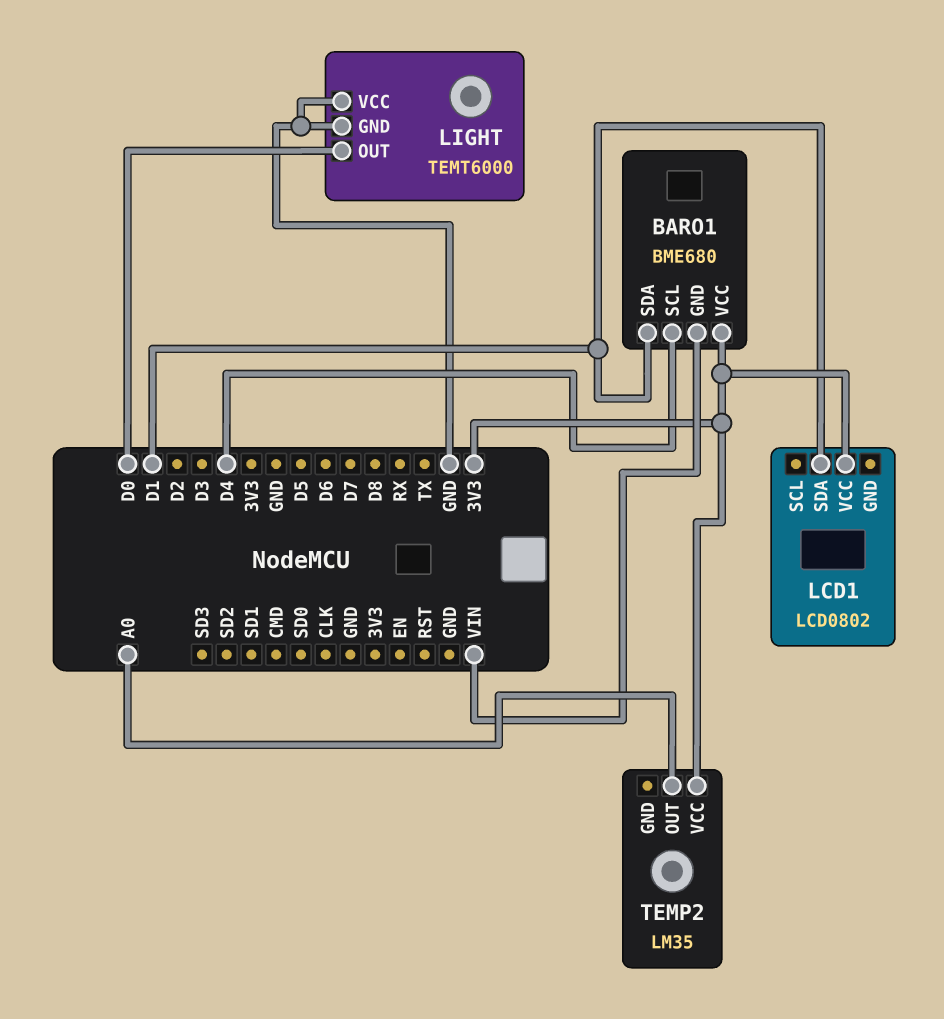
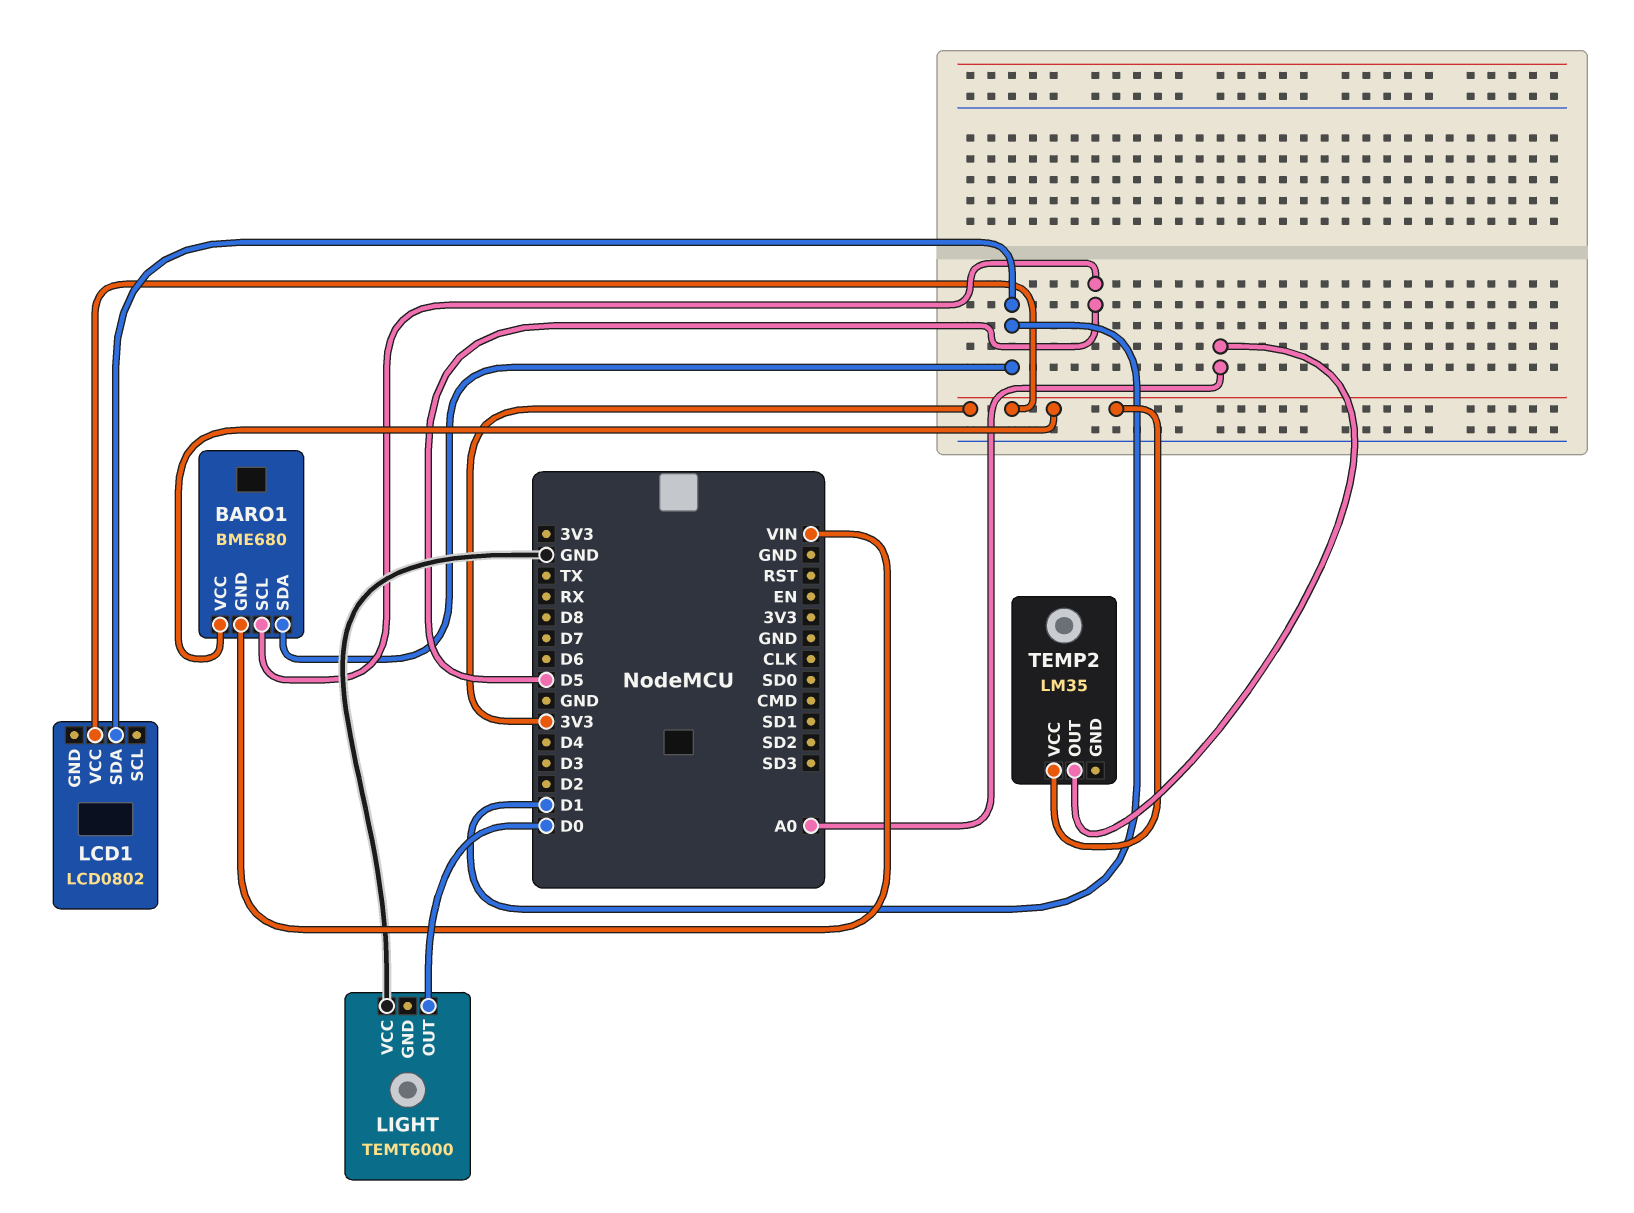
BARO1 pin SCL: D4 -> D5
LIGHT pin GND: GND -> none

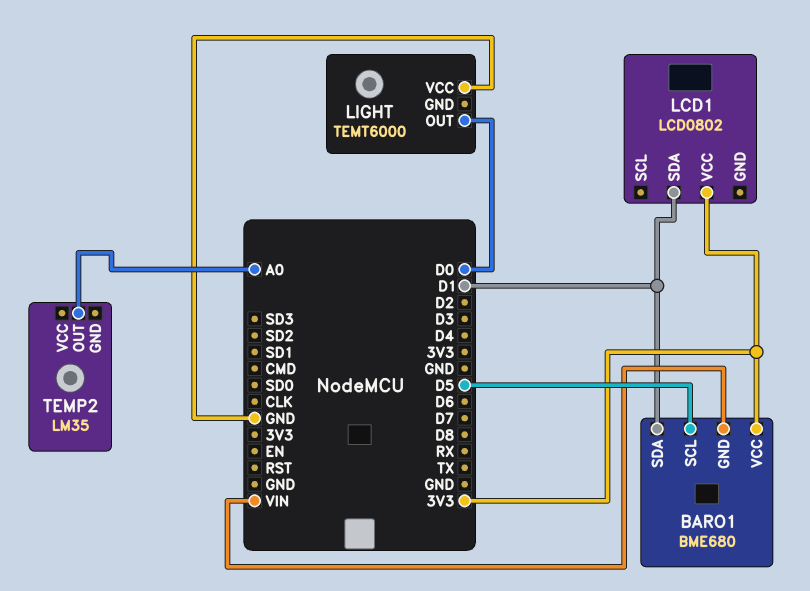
TEMP2 pin VCC: 3V3 -> none

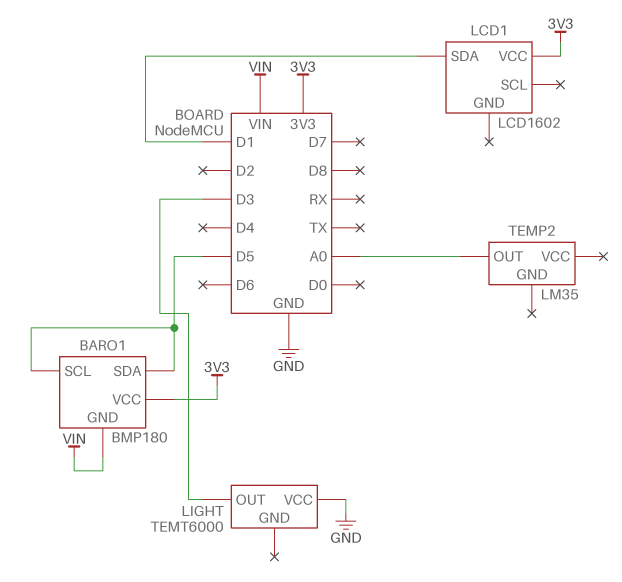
BARO1: BME680 -> BMP180
BARO1 pin SDA: D1 -> D5
LCD1: LCD0802 -> LCD1602
LIGHT pin OUT: D0 -> D3

